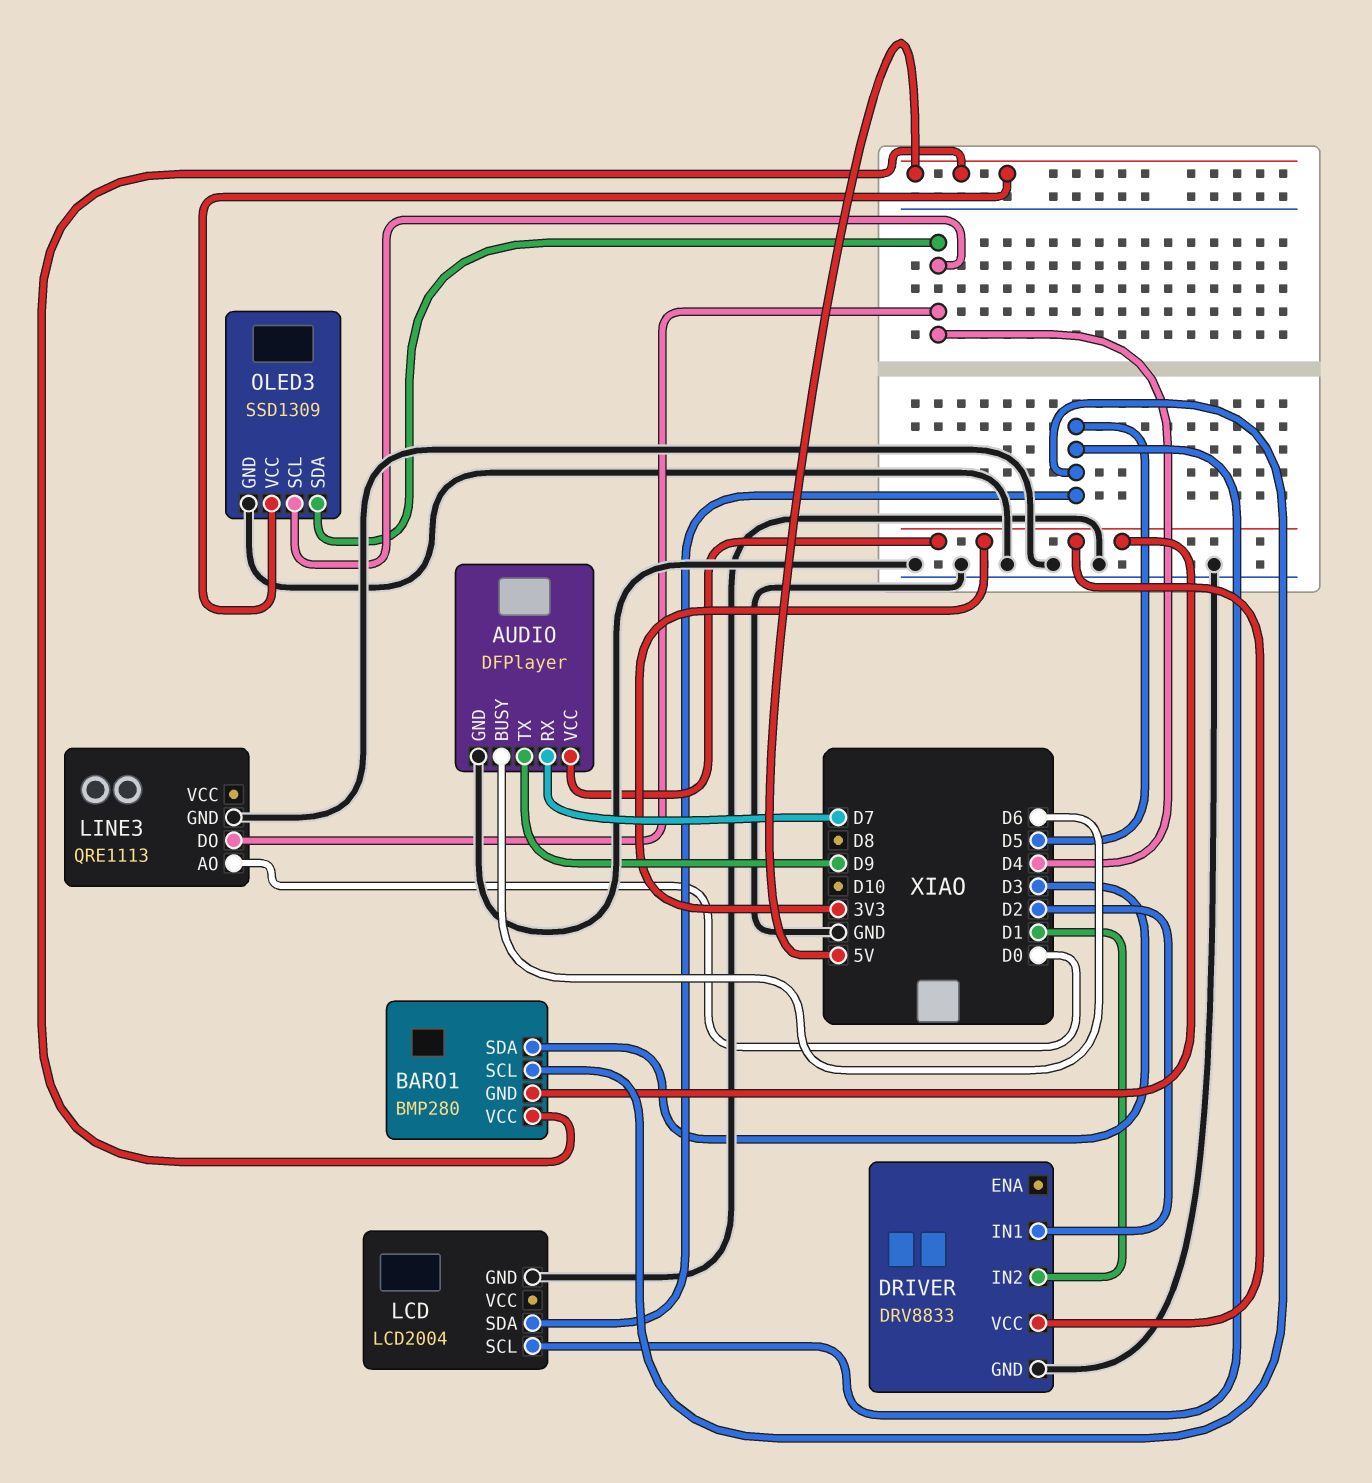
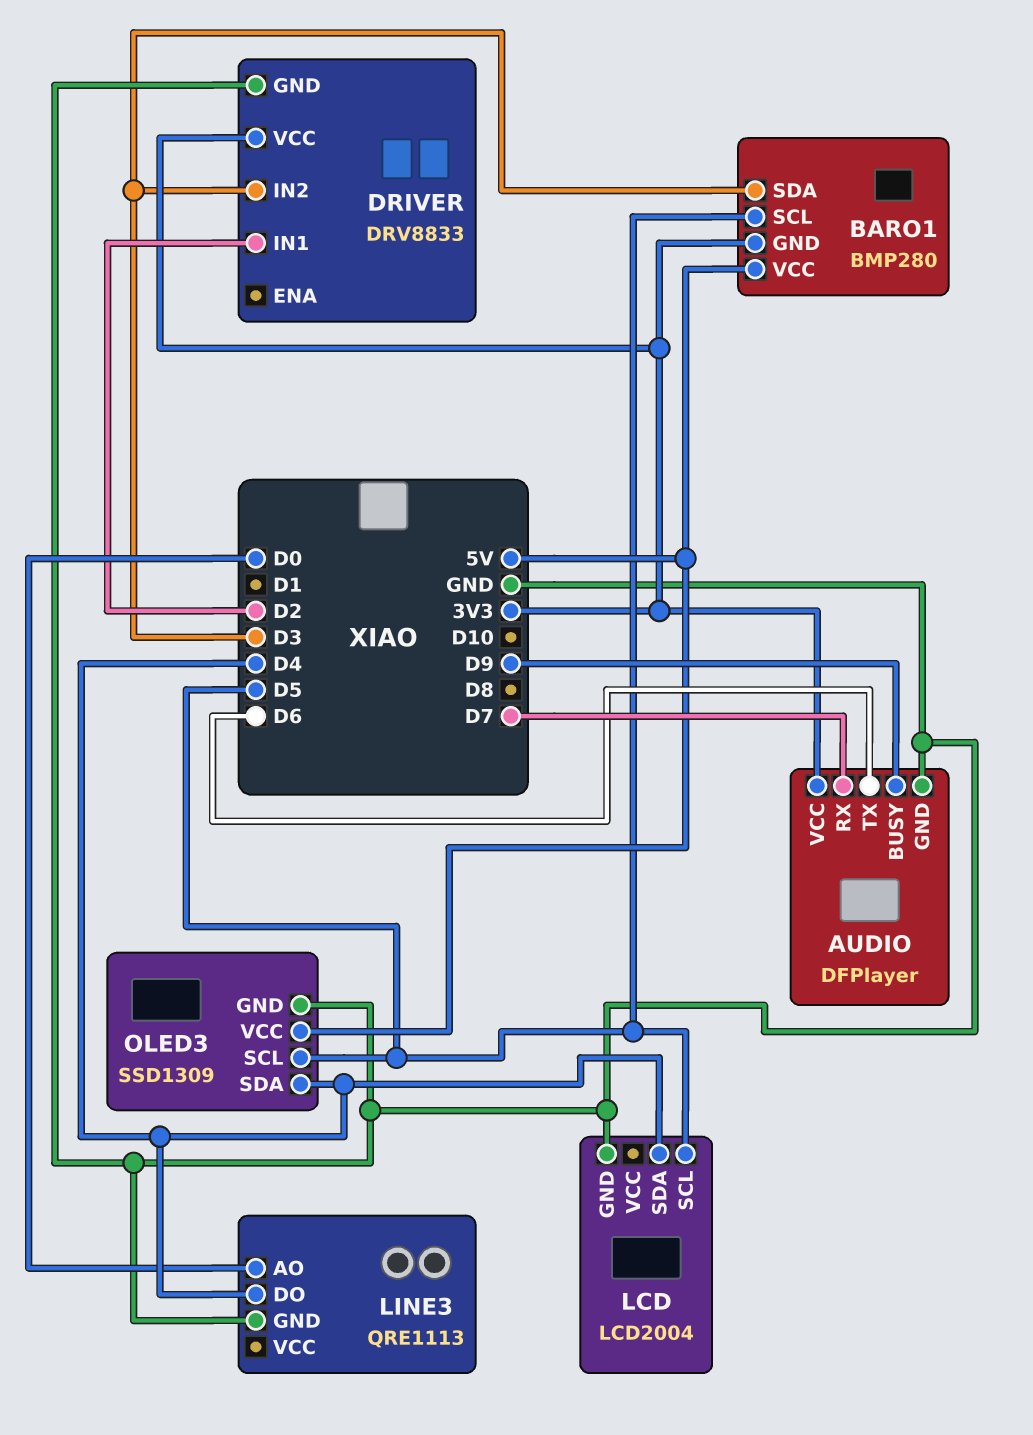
AUDIO pin BUSY: D6 -> D9
AUDIO pin TX: D9 -> D6
DRIVER pin IN2: D1 -> D3
LCD pin SDA: D5 -> D4
OLED3 pin SCL: D4 -> D5

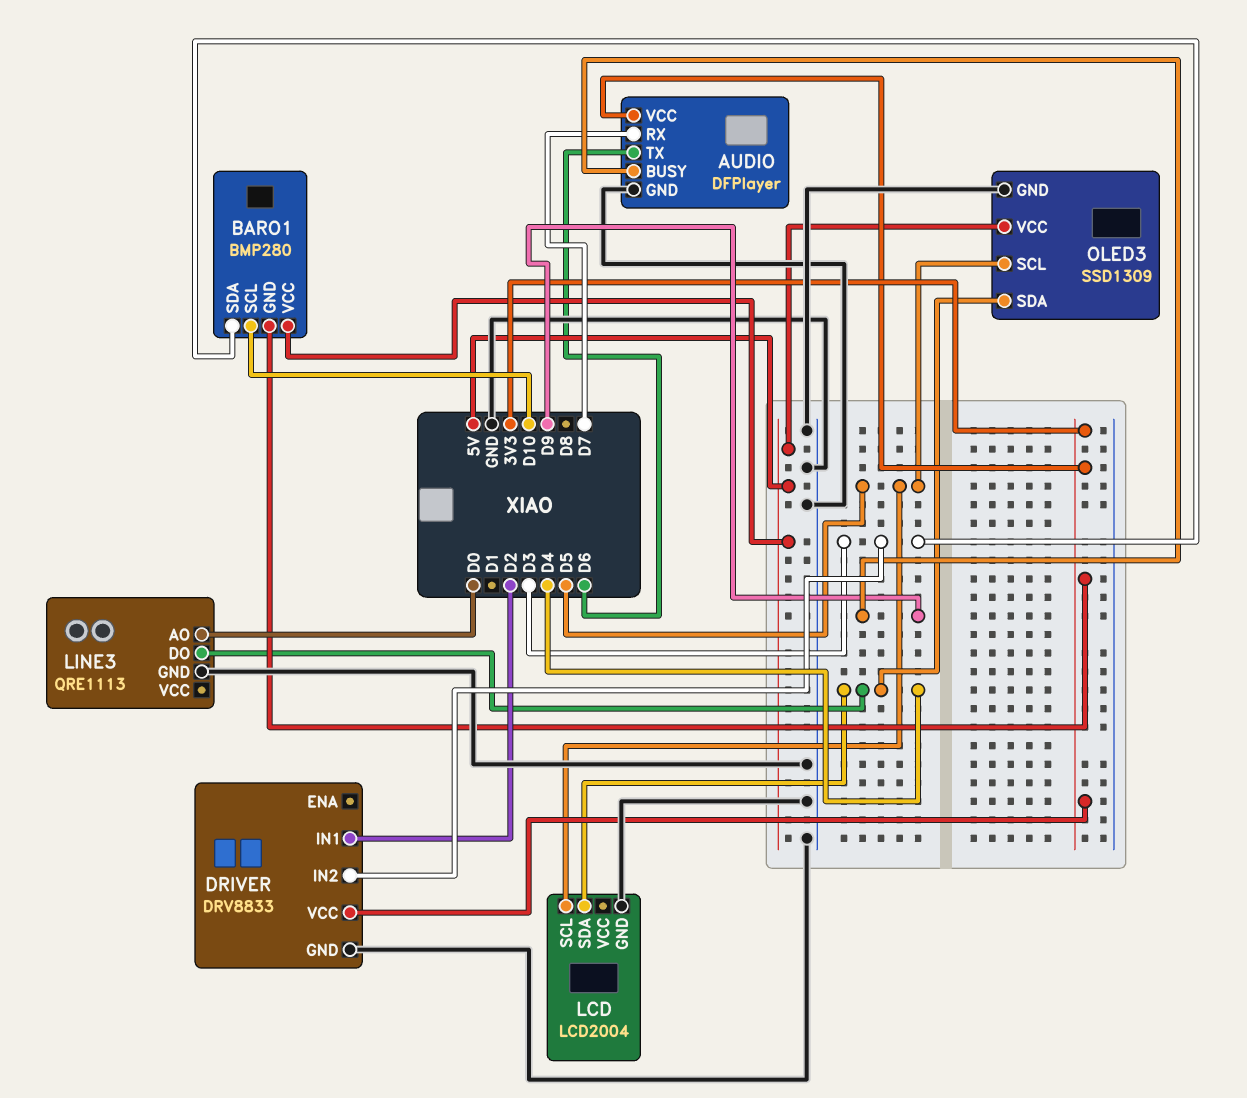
BARO1 pin SCL: D5 -> D10

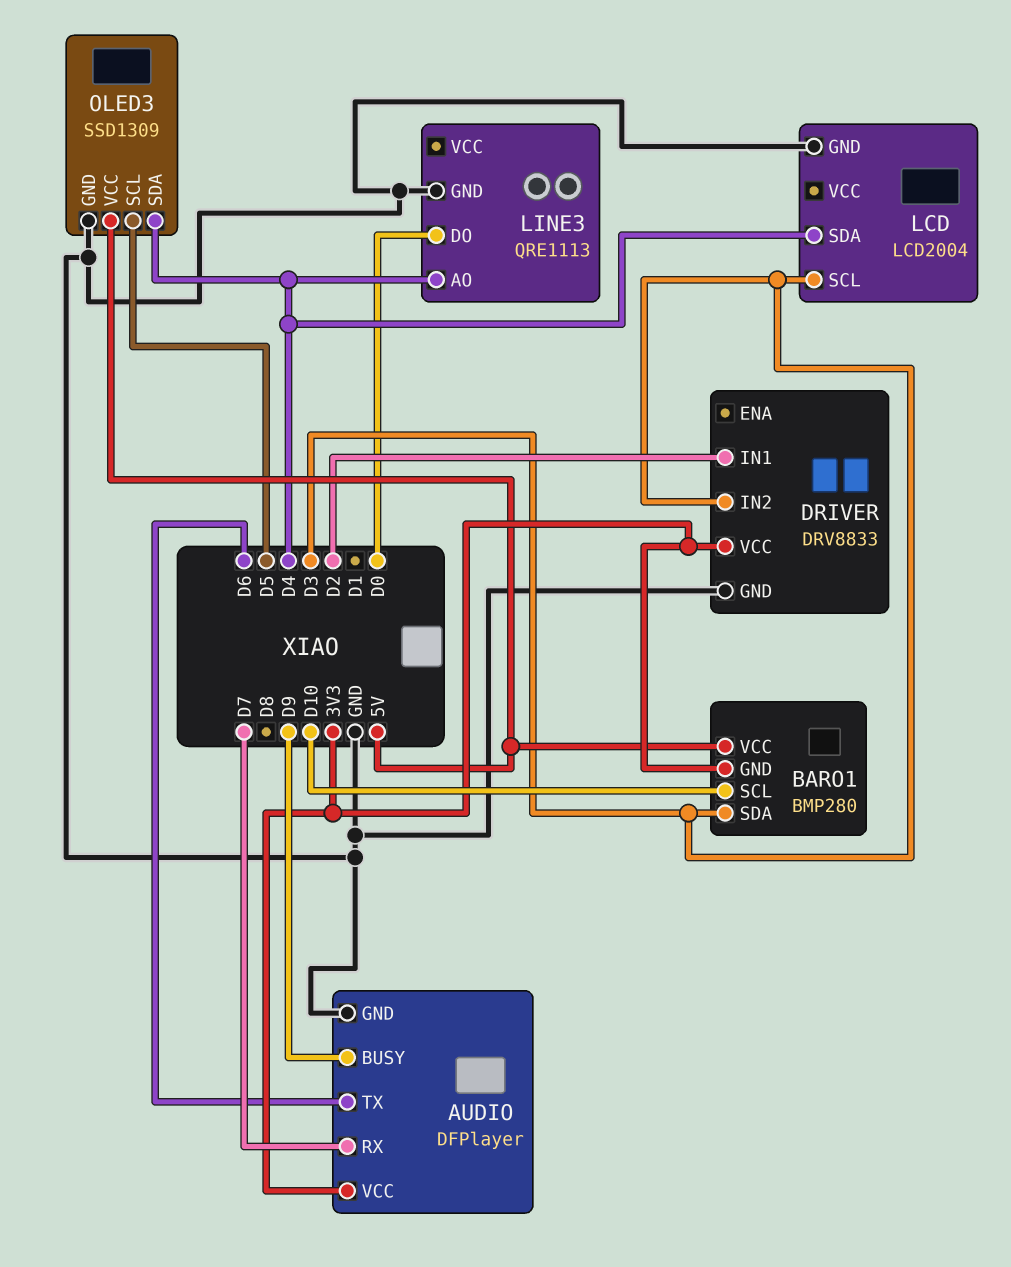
LCD pin SCL: D5 -> D3
LINE3 pin AO: D0 -> D4
LINE3 pin DO: D4 -> D0

